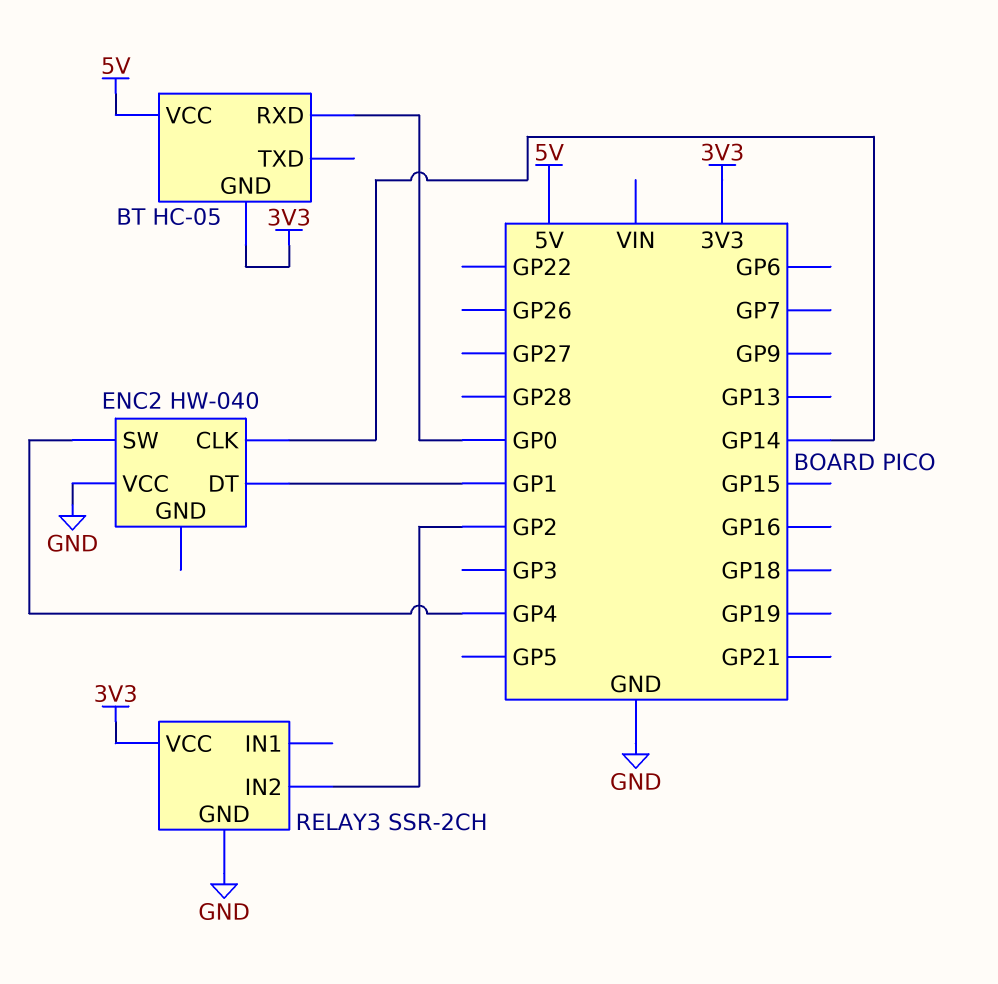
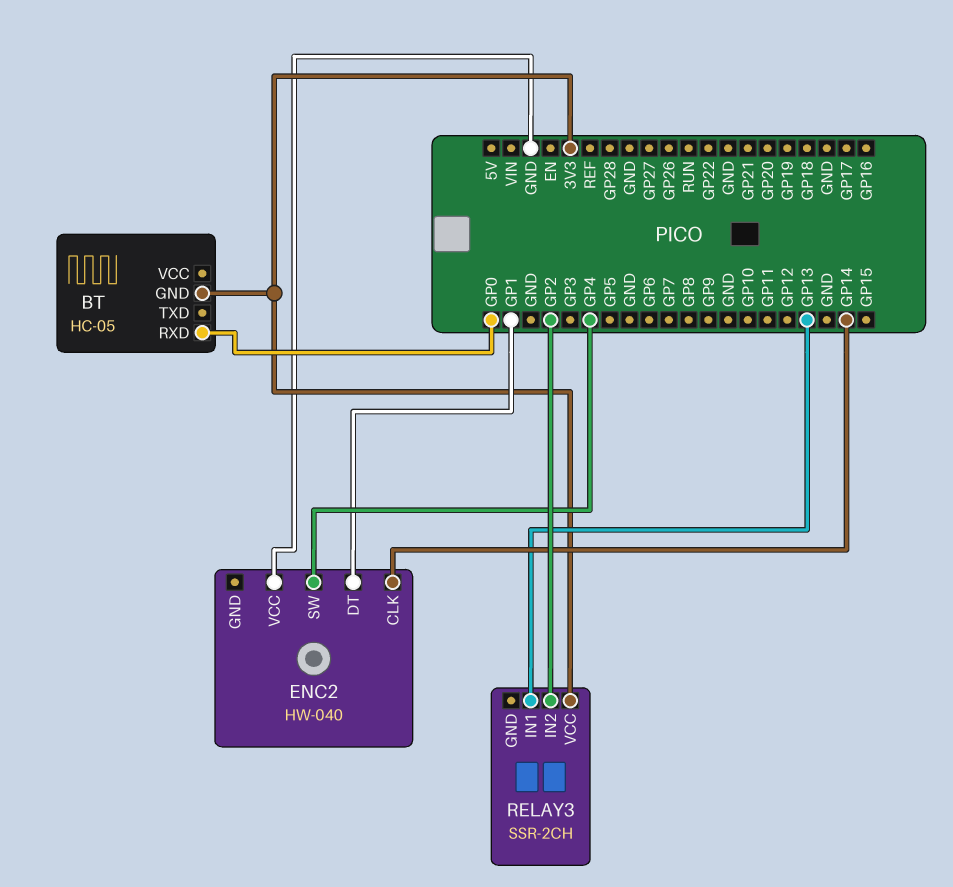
BT pin VCC: 5V -> none
RELAY3 pin GND: GND -> none
RELAY3 pin IN1: none -> GP13

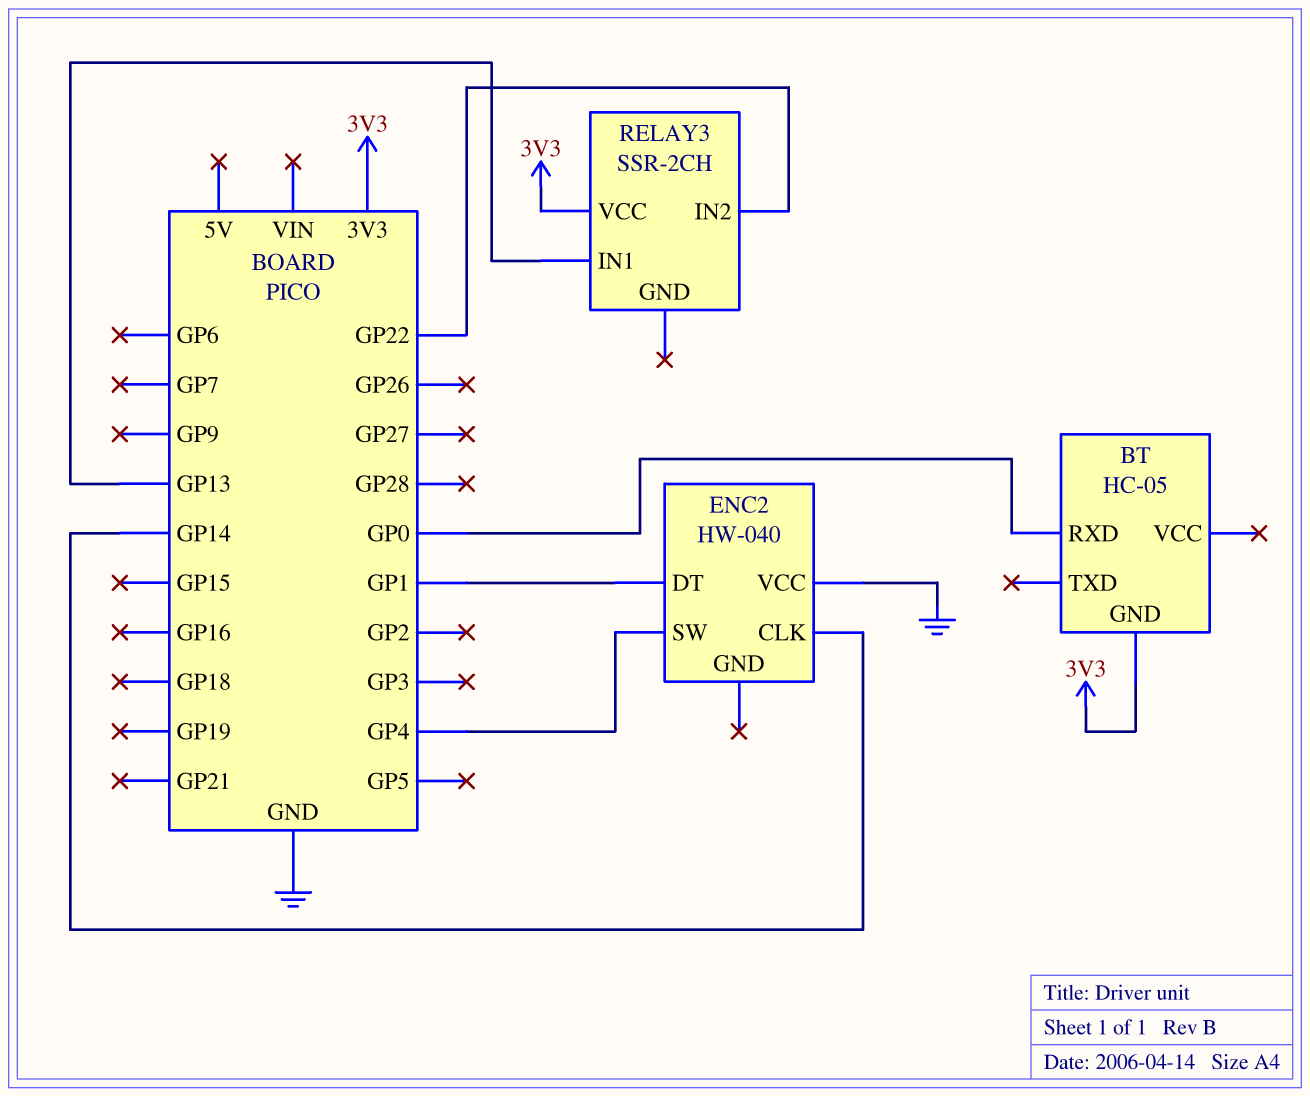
RELAY3 pin IN2: GP2 -> GP22

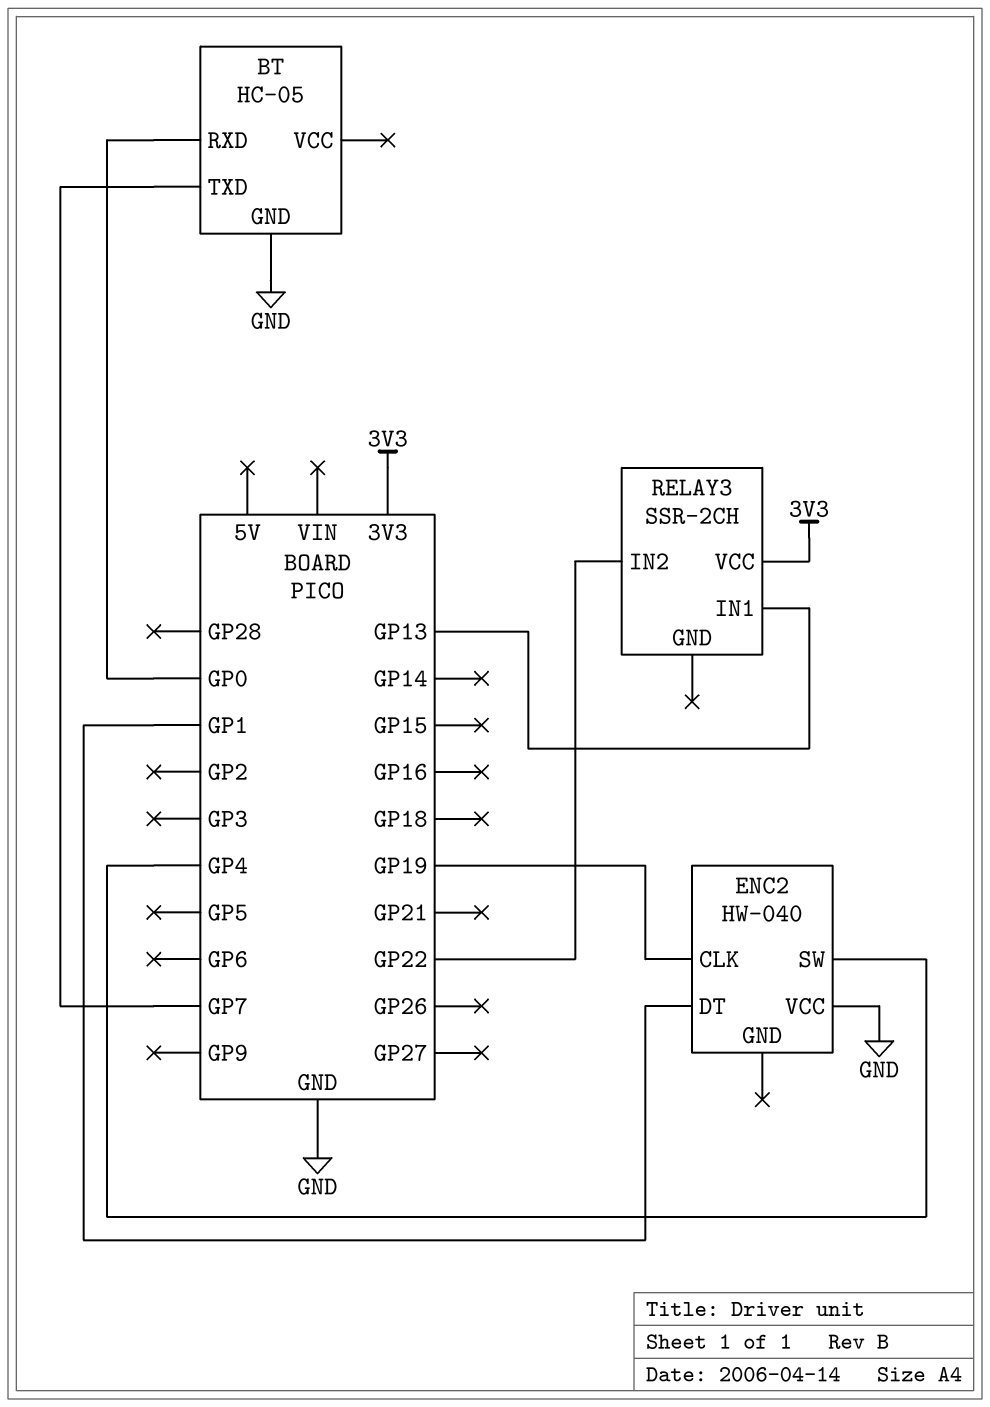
BT pin GND: 3V3 -> GND
BT pin TXD: none -> GP7
ENC2 pin CLK: GP14 -> GP19

